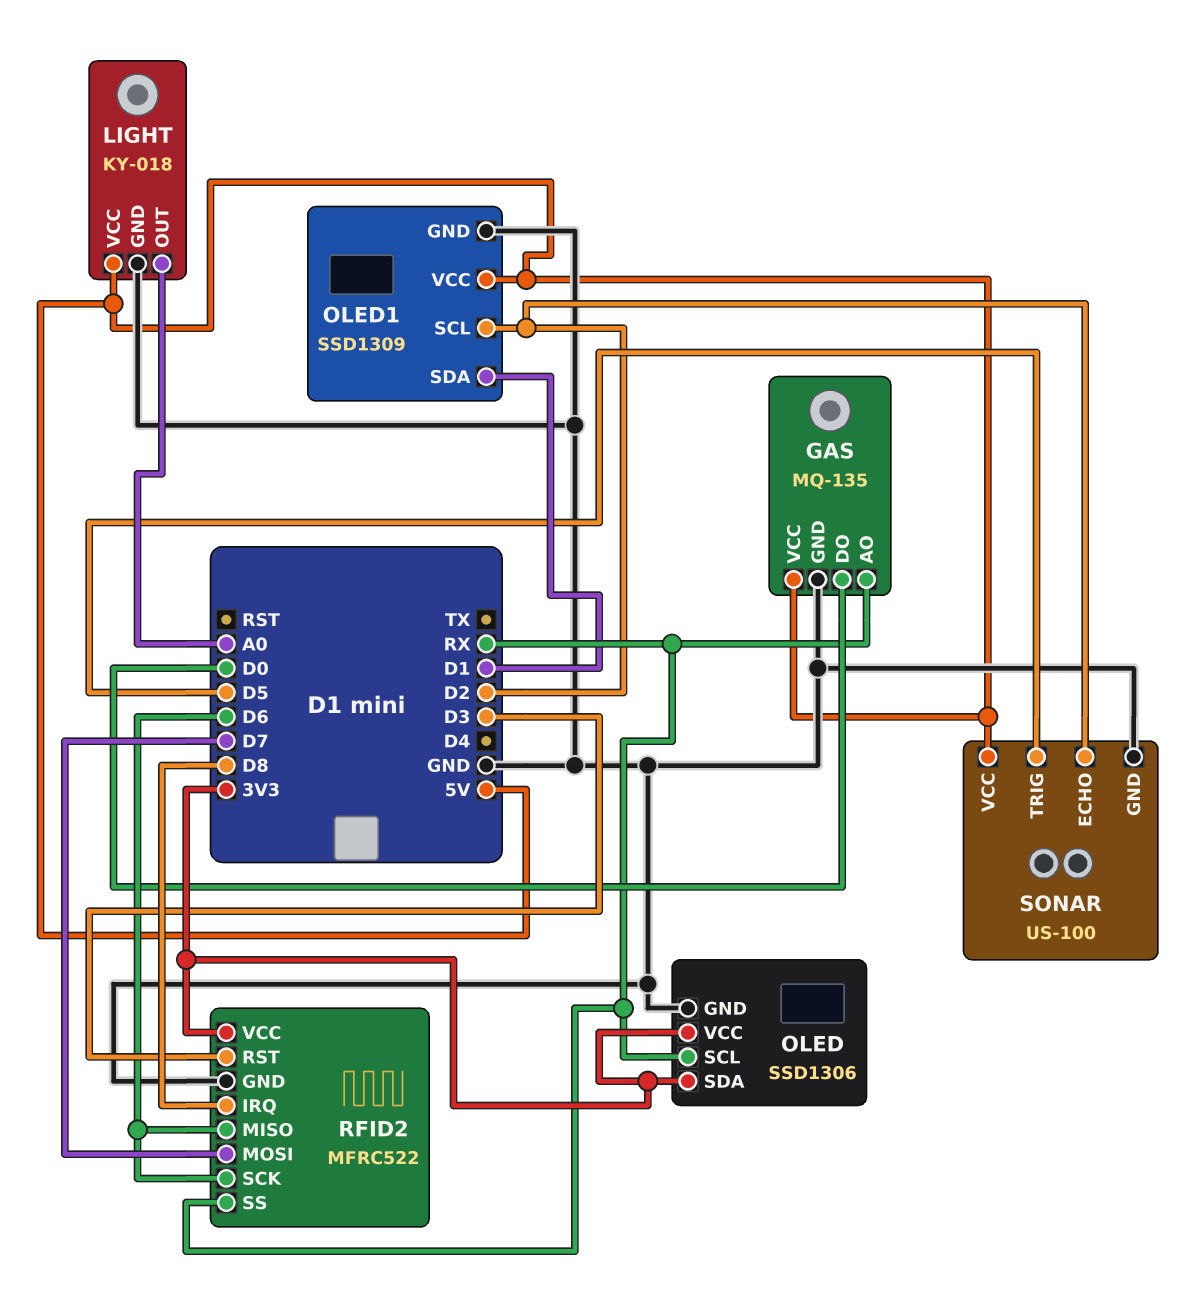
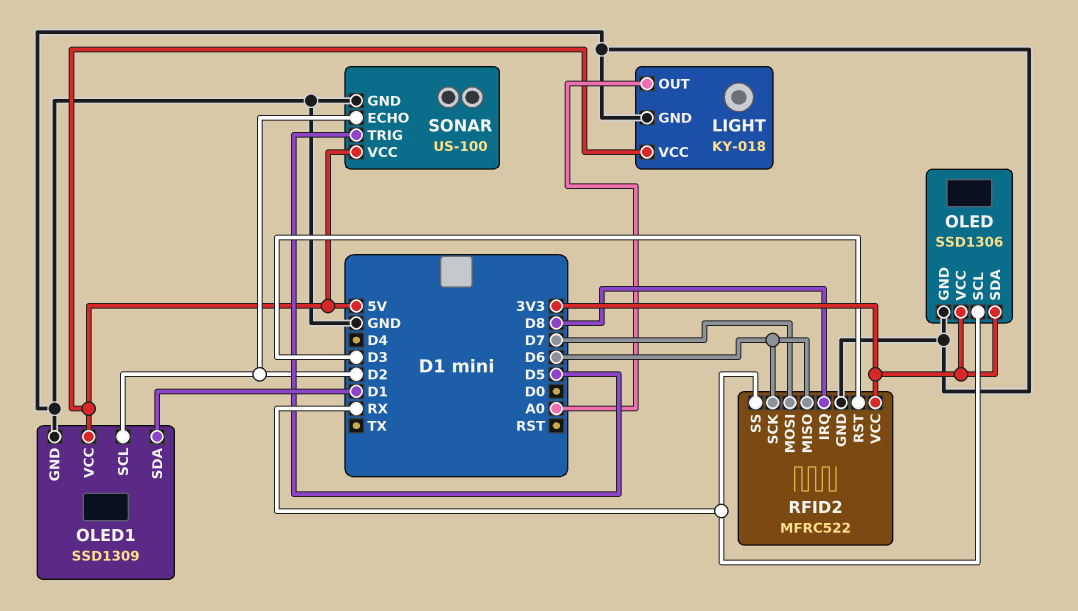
GAS: MQ-135 -> none
GAS pin AO: RX -> none
GAS pin DO: D0 -> none
GAS pin GND: GND -> none
GAS pin VCC: 5V -> none

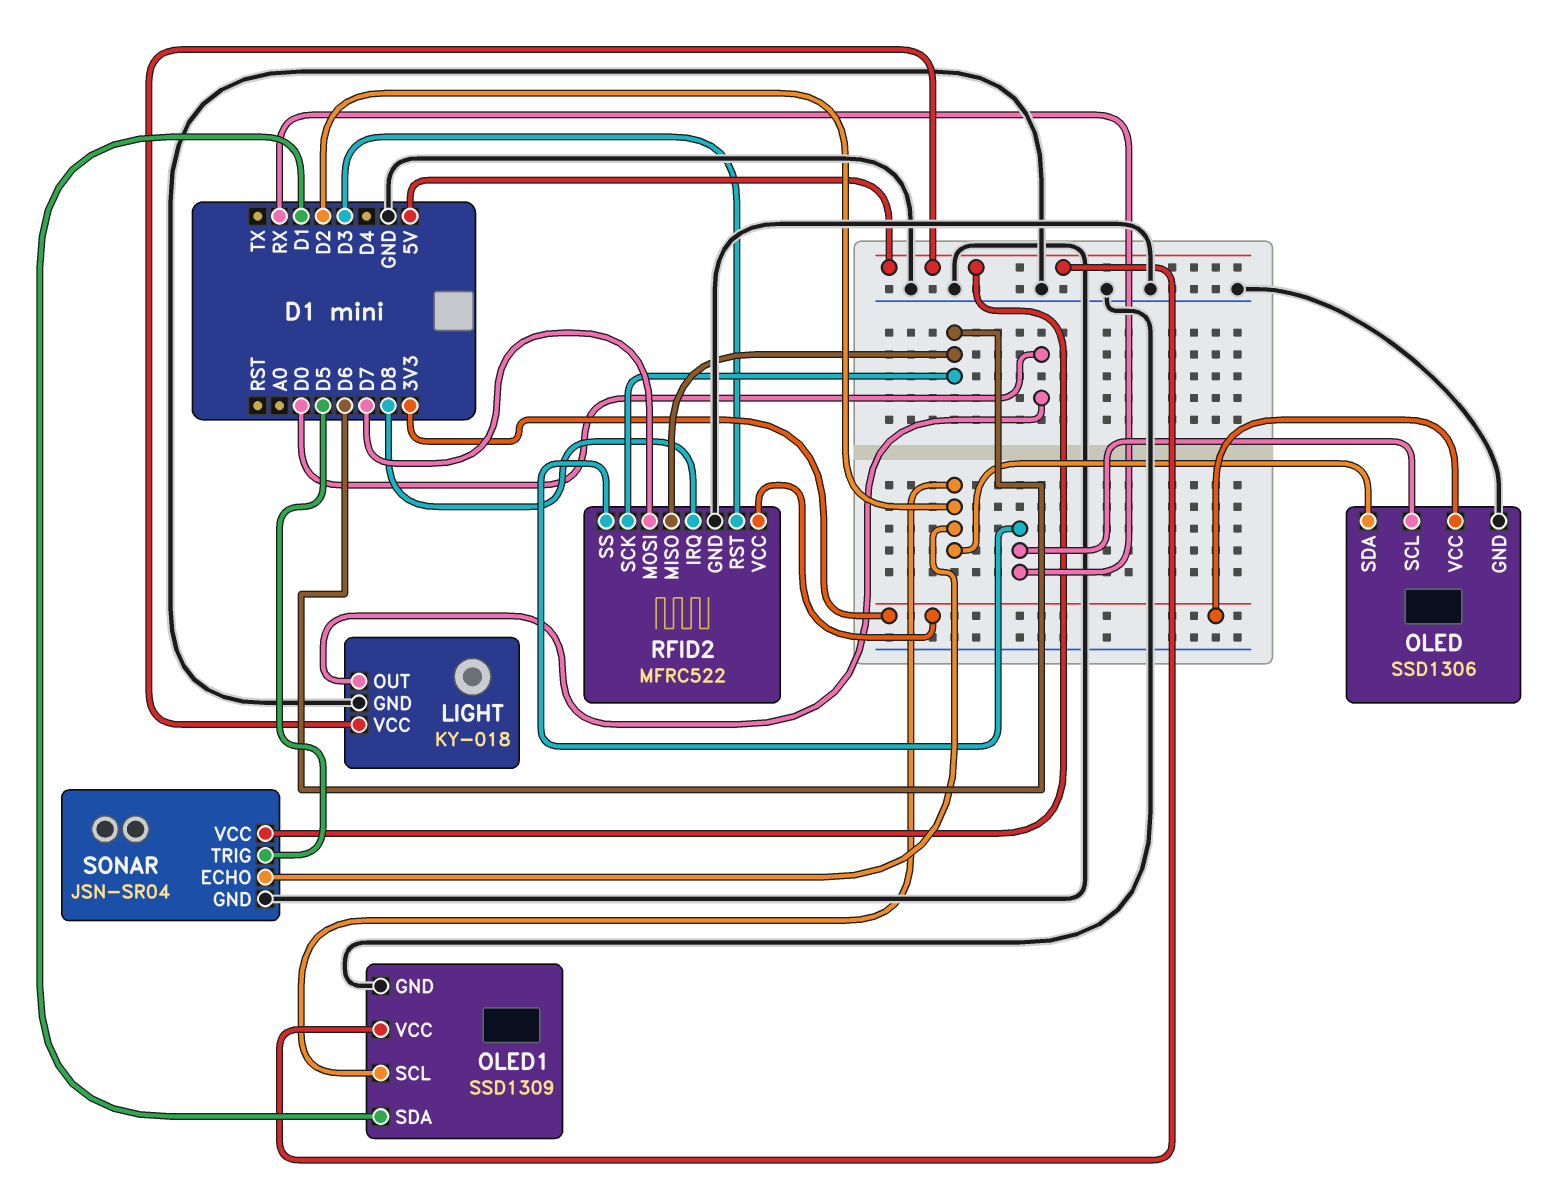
LIGHT pin OUT: A0 -> D0
OLED pin SDA: 3V3 -> D2
SONAR: US-100 -> JSN-SR04

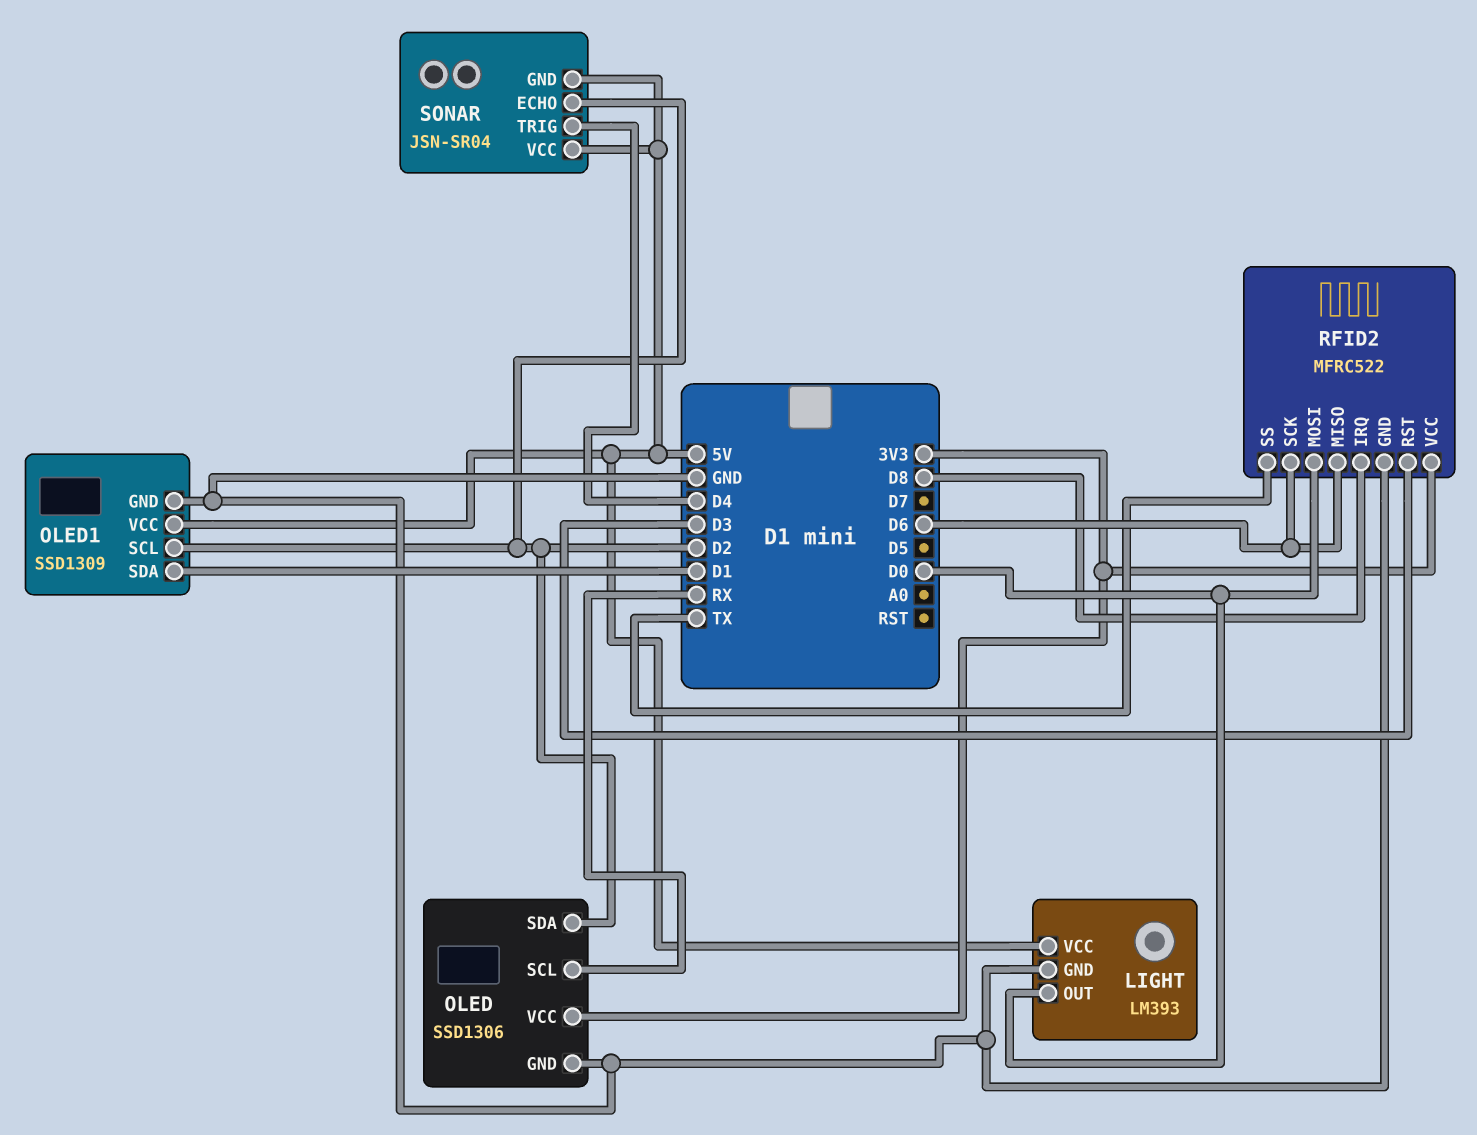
LIGHT: KY-018 -> LM393
RFID2 pin MOSI: D7 -> D0
RFID2 pin SS: RX -> TX
SONAR pin GND: GND -> 5V
SONAR pin TRIG: D5 -> D4

